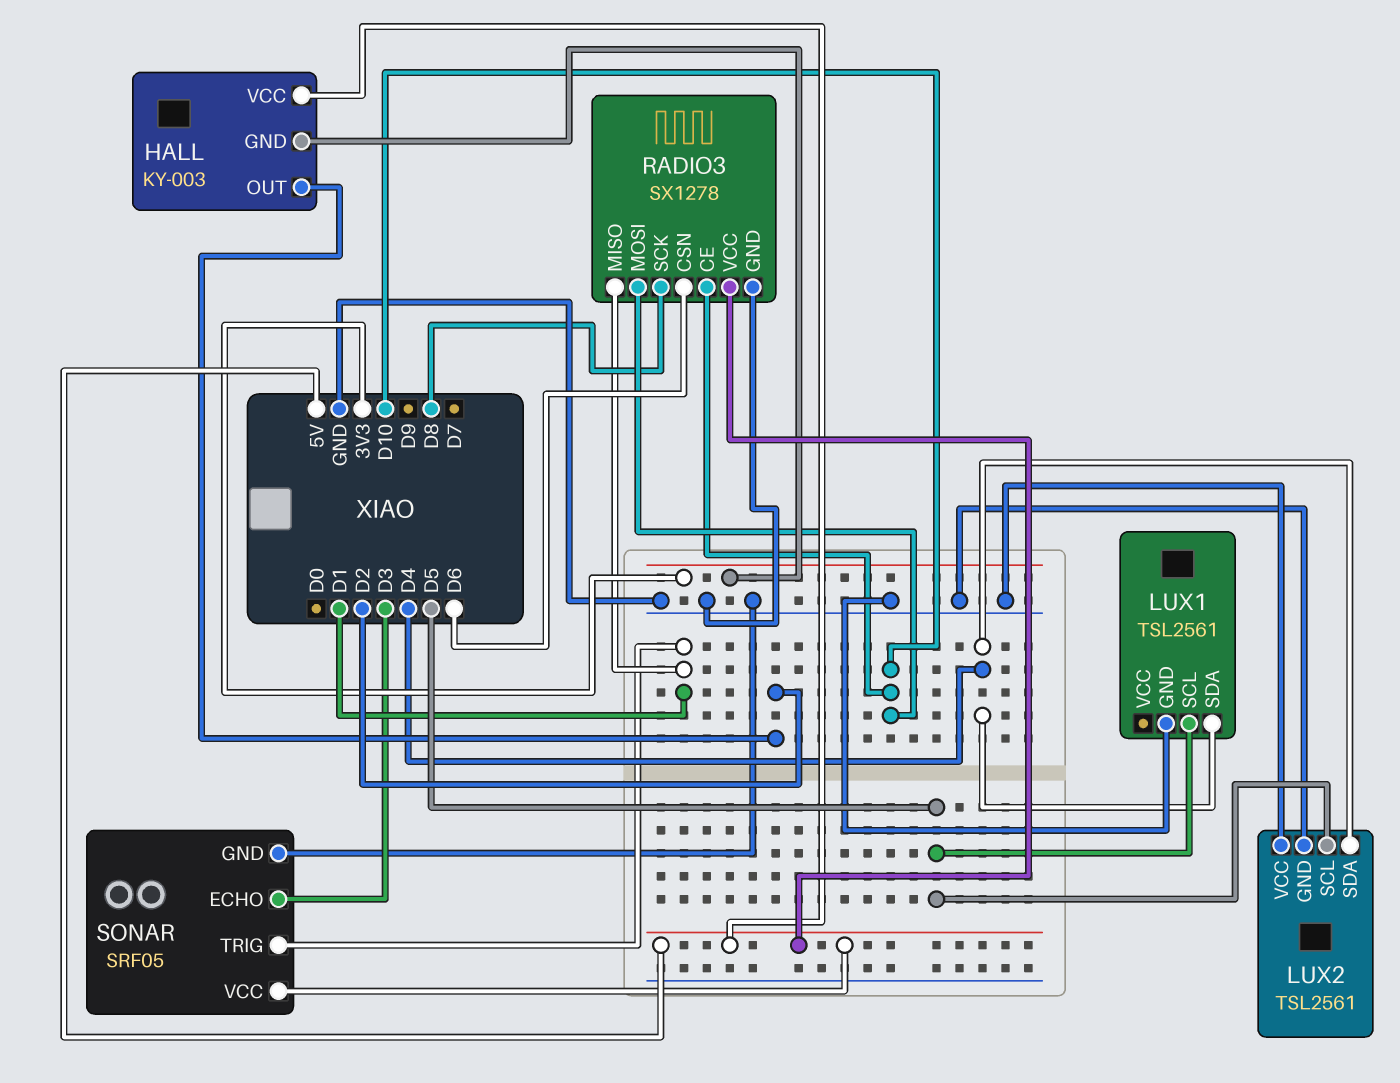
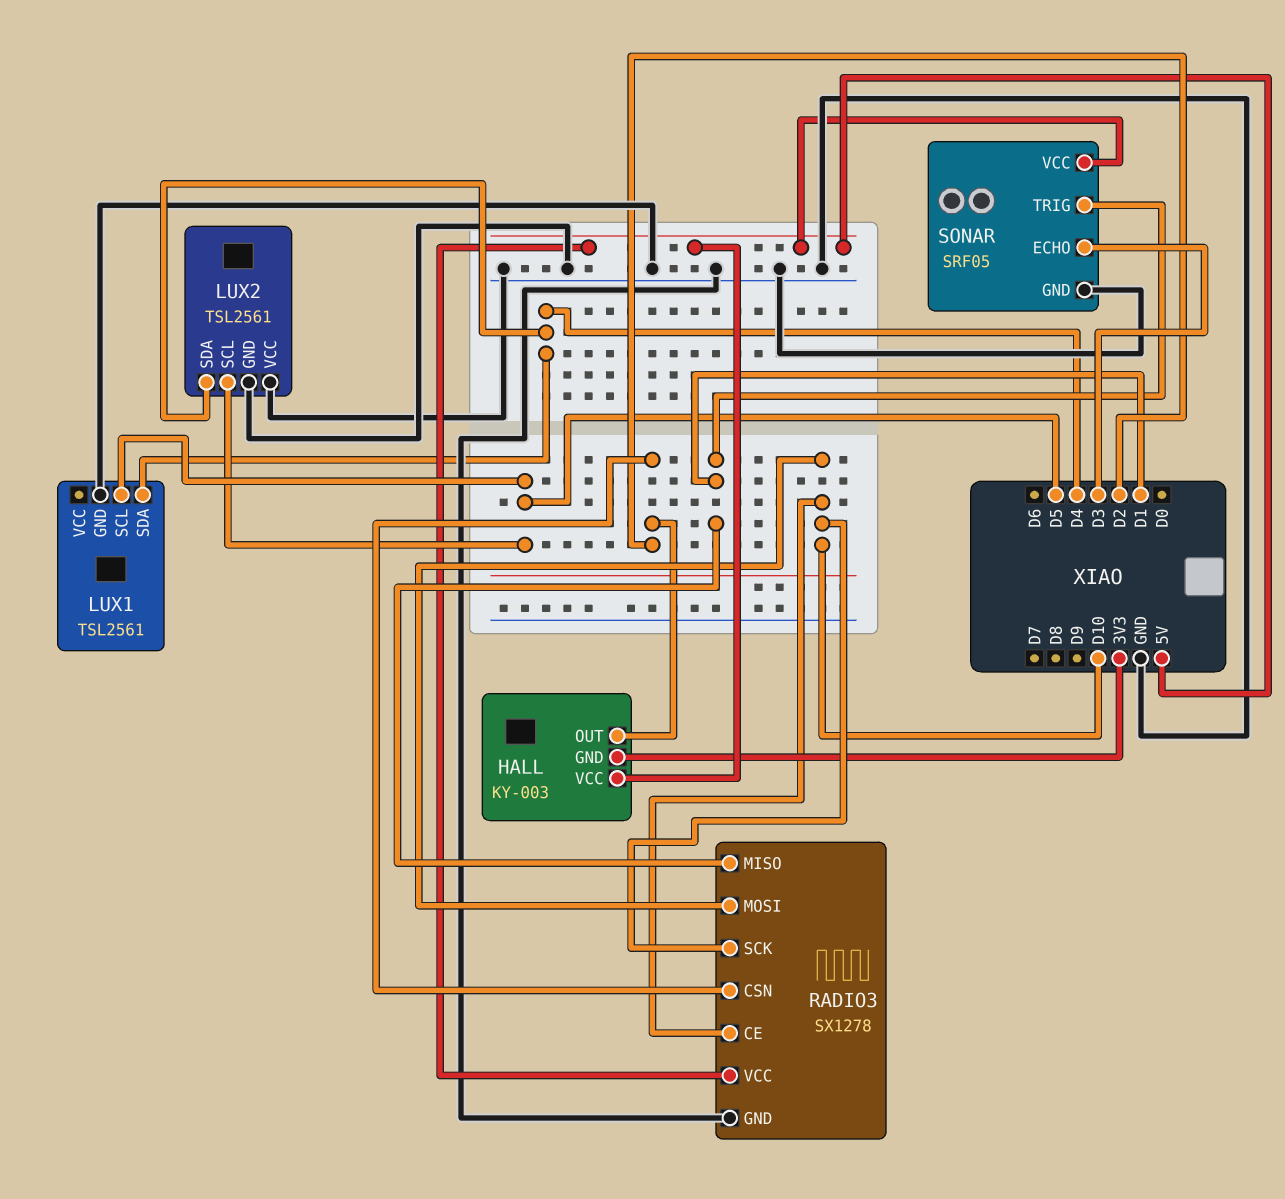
RADIO3 pin CSN: D6 -> D2
RADIO3 pin SCK: D8 -> D10

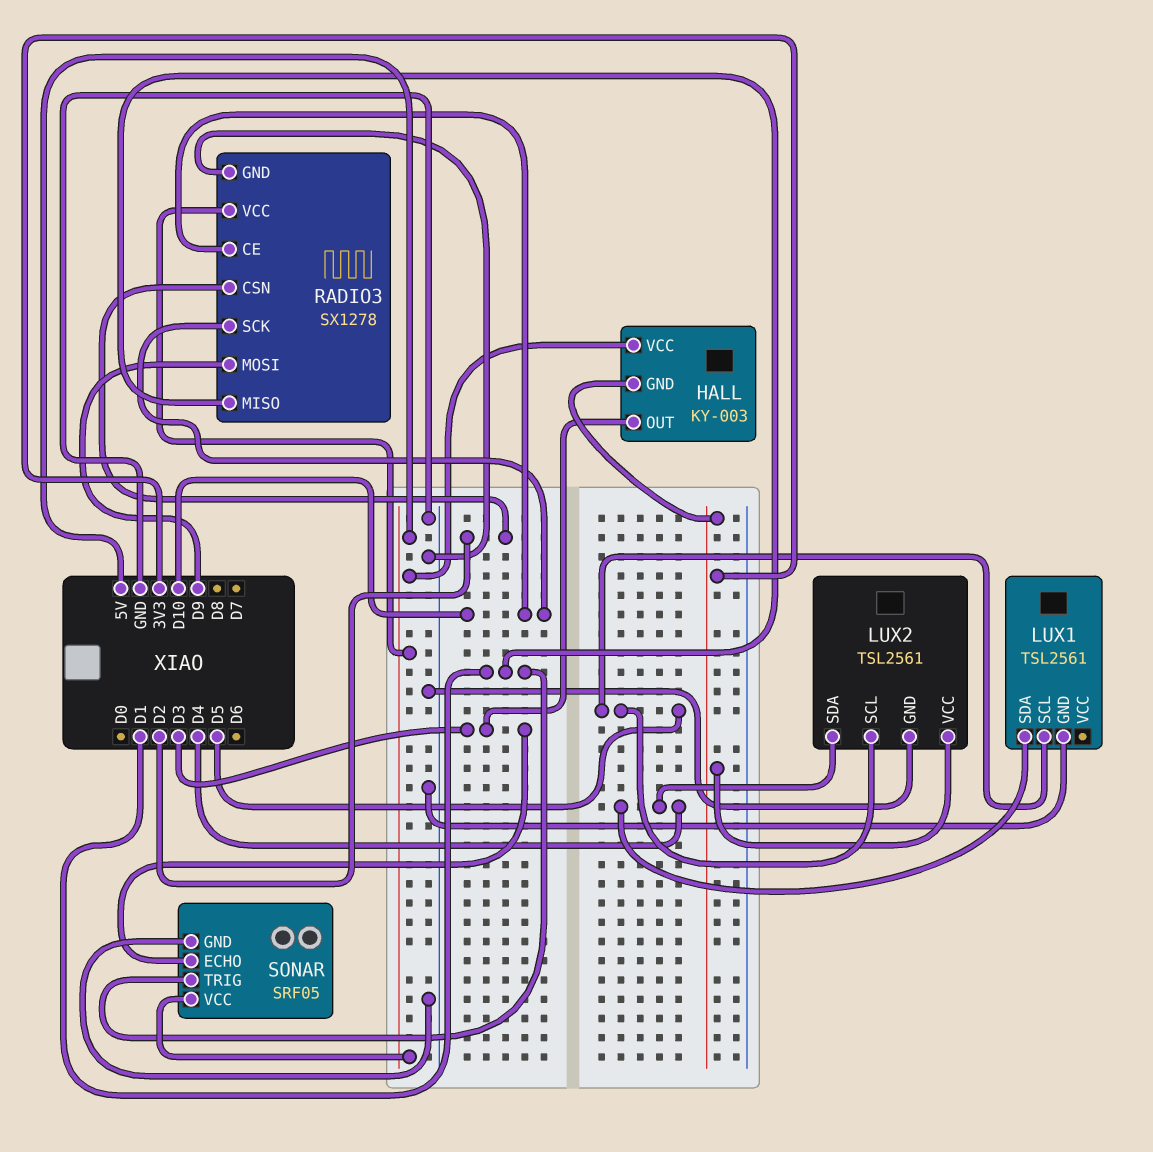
HALL pin OUT: D2 -> D3
LUX2 pin VCC: GND -> 3V3
RADIO3 pin MOSI: D10 -> D9

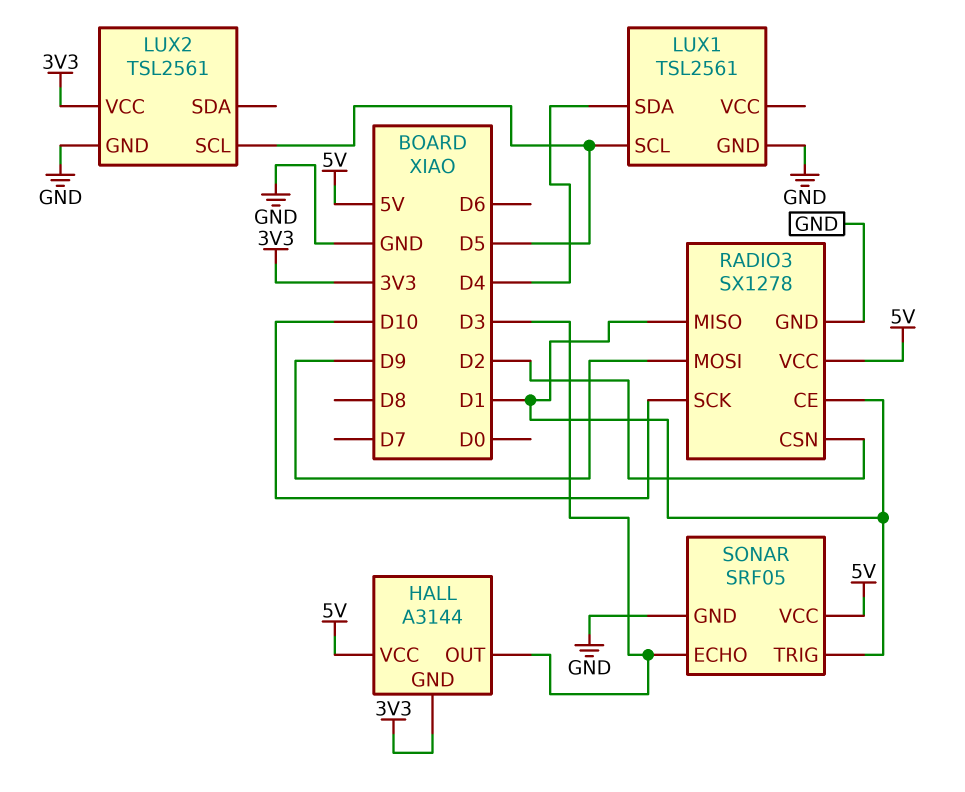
HALL: KY-003 -> A3144
LUX2 pin SDA: D4 -> none
RADIO3 pin CE: D10 -> D1

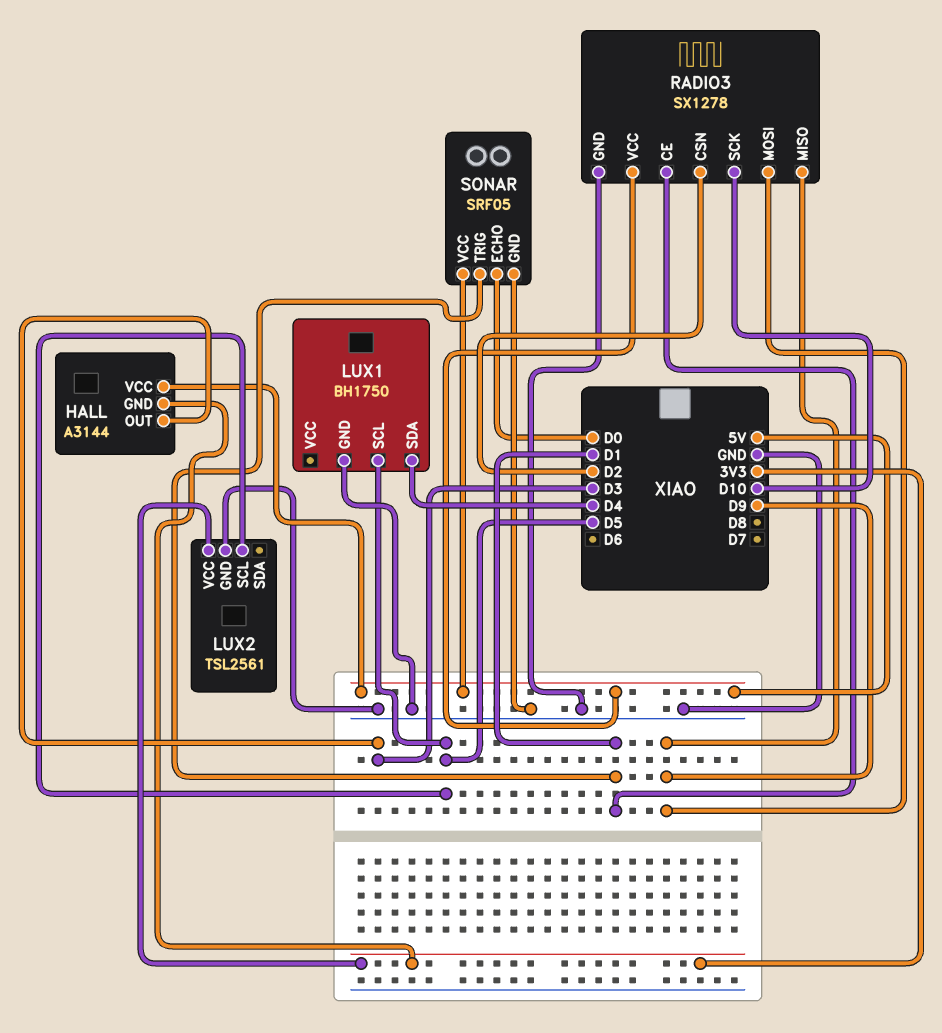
LUX1: TSL2561 -> BH1750
RADIO3 pin MISO: D1 -> D9
SONAR pin ECHO: D3 -> D0

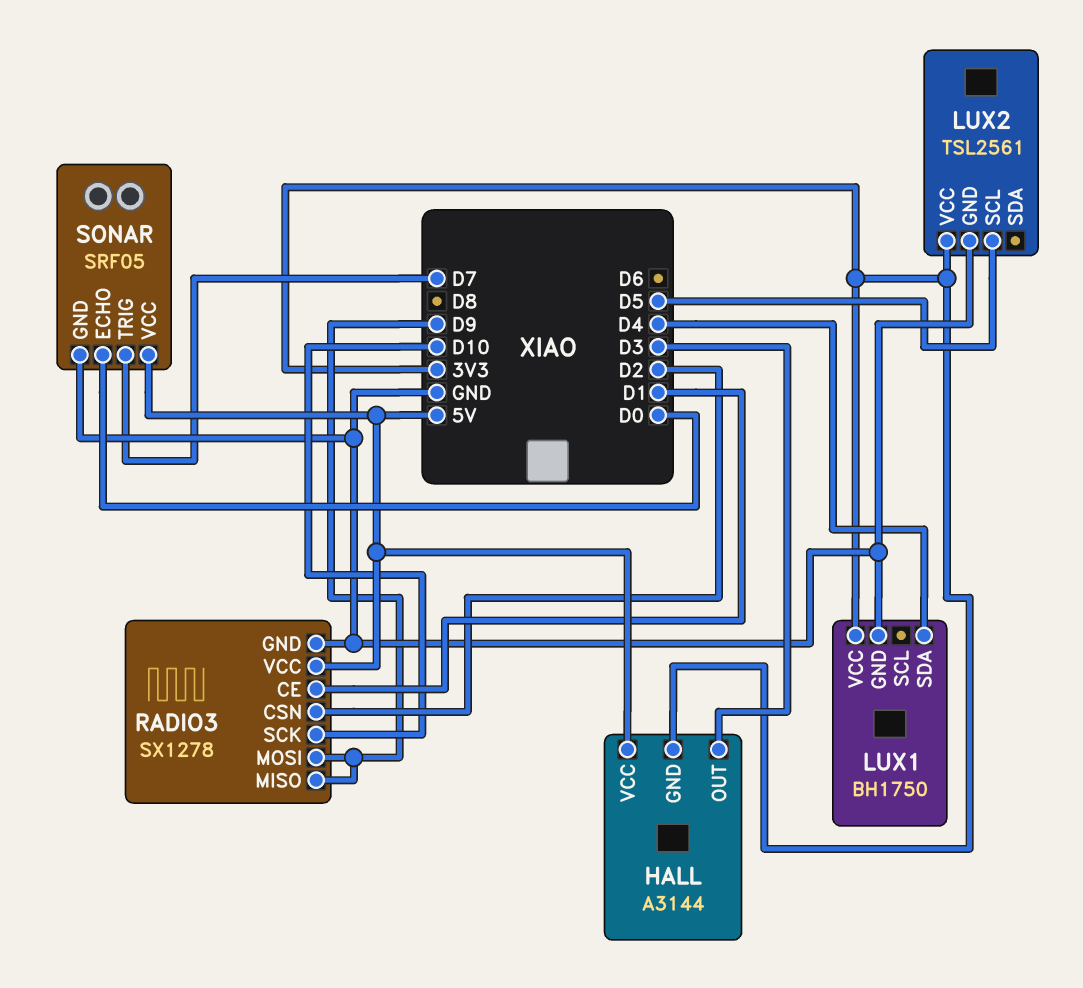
LUX1 pin SCL: D5 -> none
LUX1 pin VCC: none -> 3V3
SONAR pin TRIG: D1 -> D7

